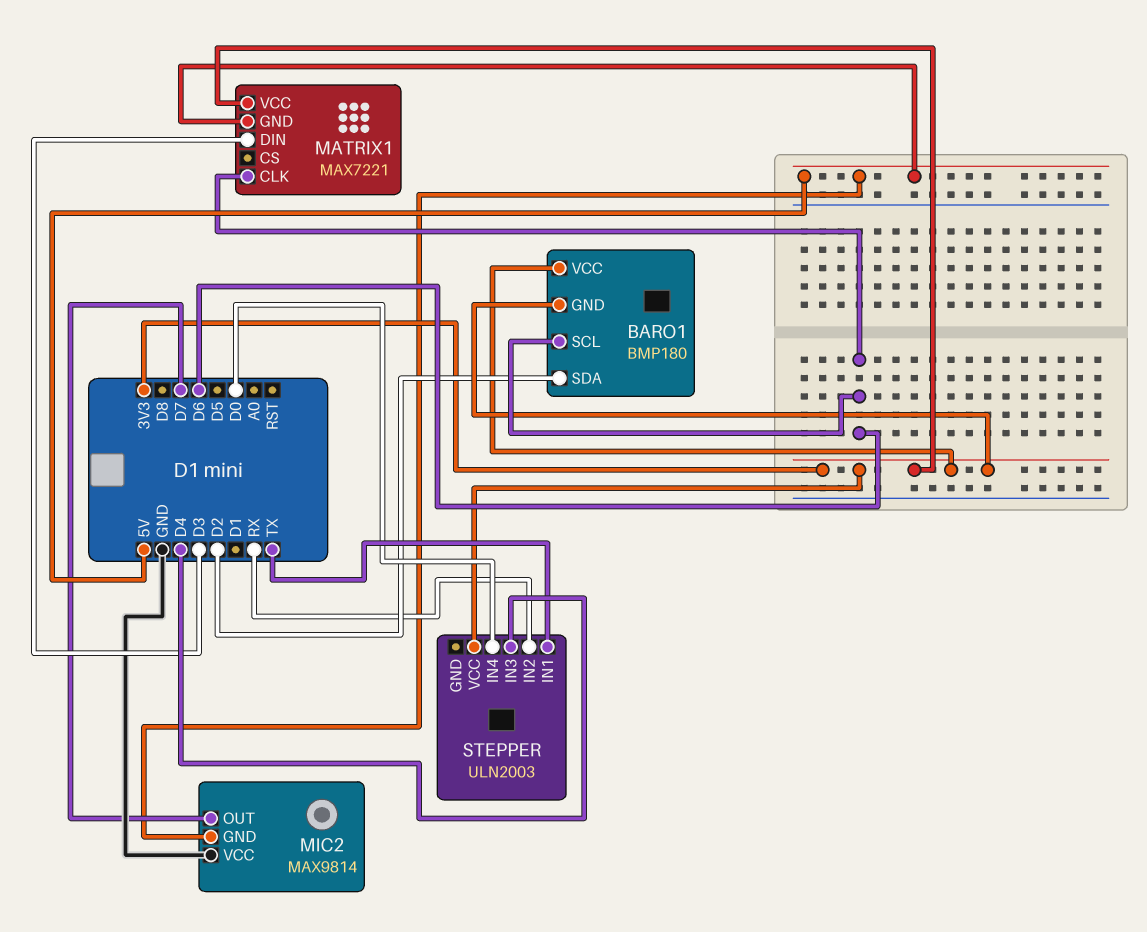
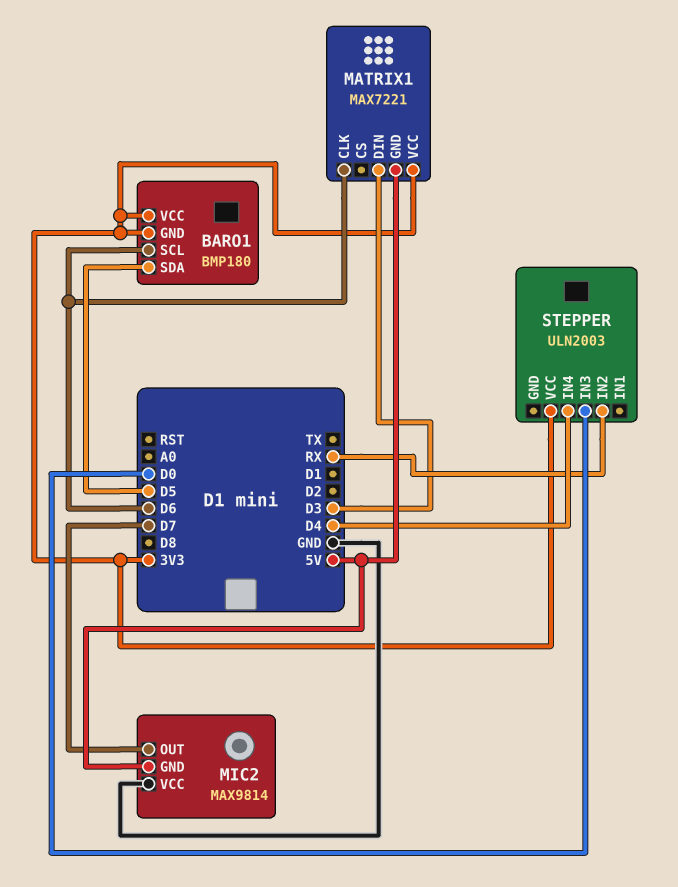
BARO1 pin SDA: D2 -> D5
STEPPER pin IN1: TX -> none
STEPPER pin IN3: D4 -> D0
STEPPER pin IN4: D0 -> D4

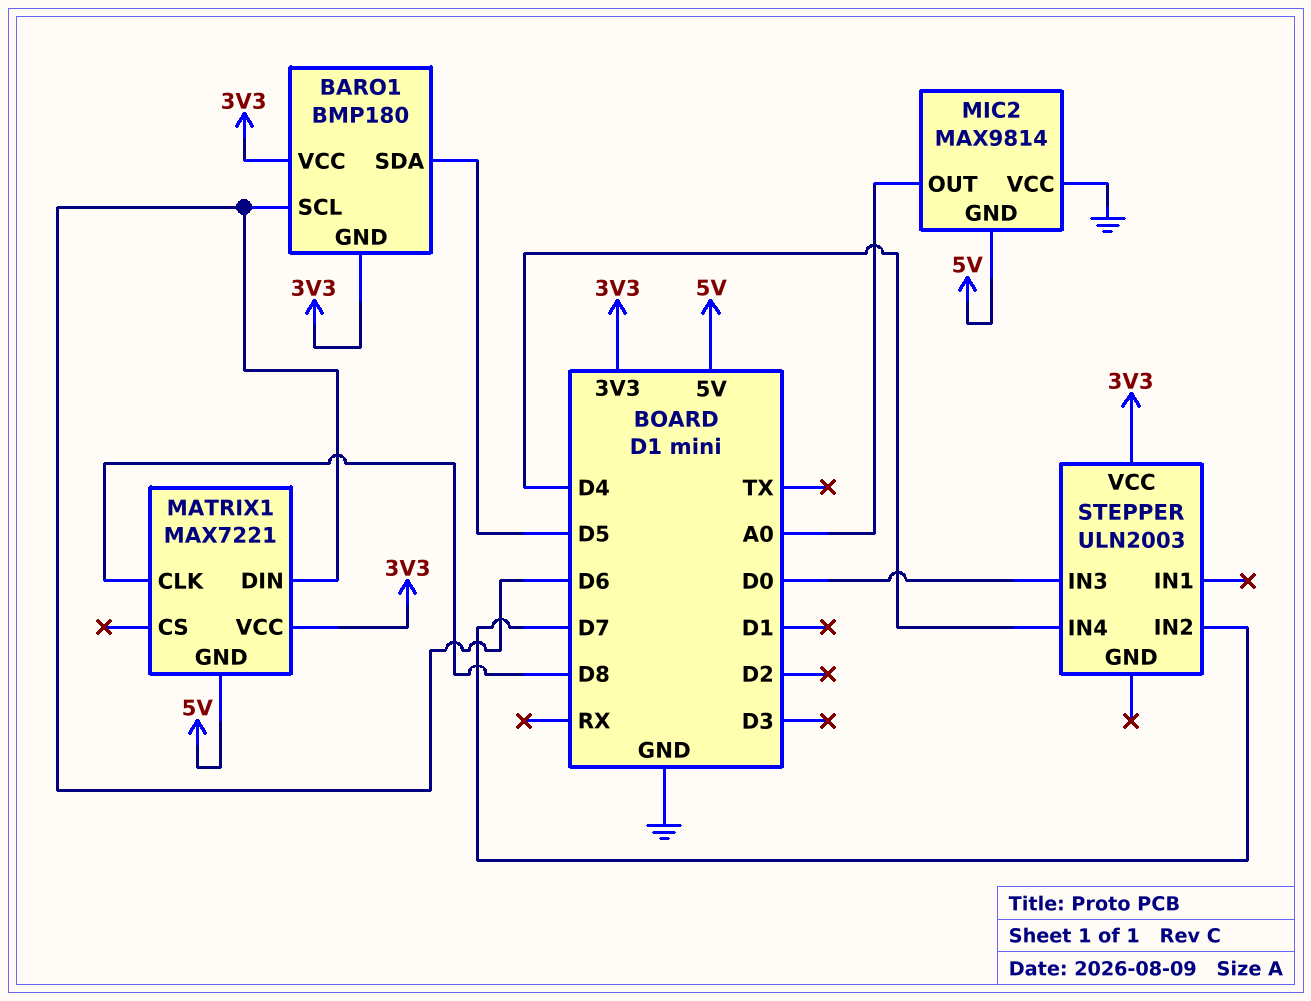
MATRIX1 pin CLK: D6 -> D8
MATRIX1 pin DIN: D3 -> D6
MIC2 pin OUT: D7 -> A0
STEPPER pin IN2: RX -> D7

